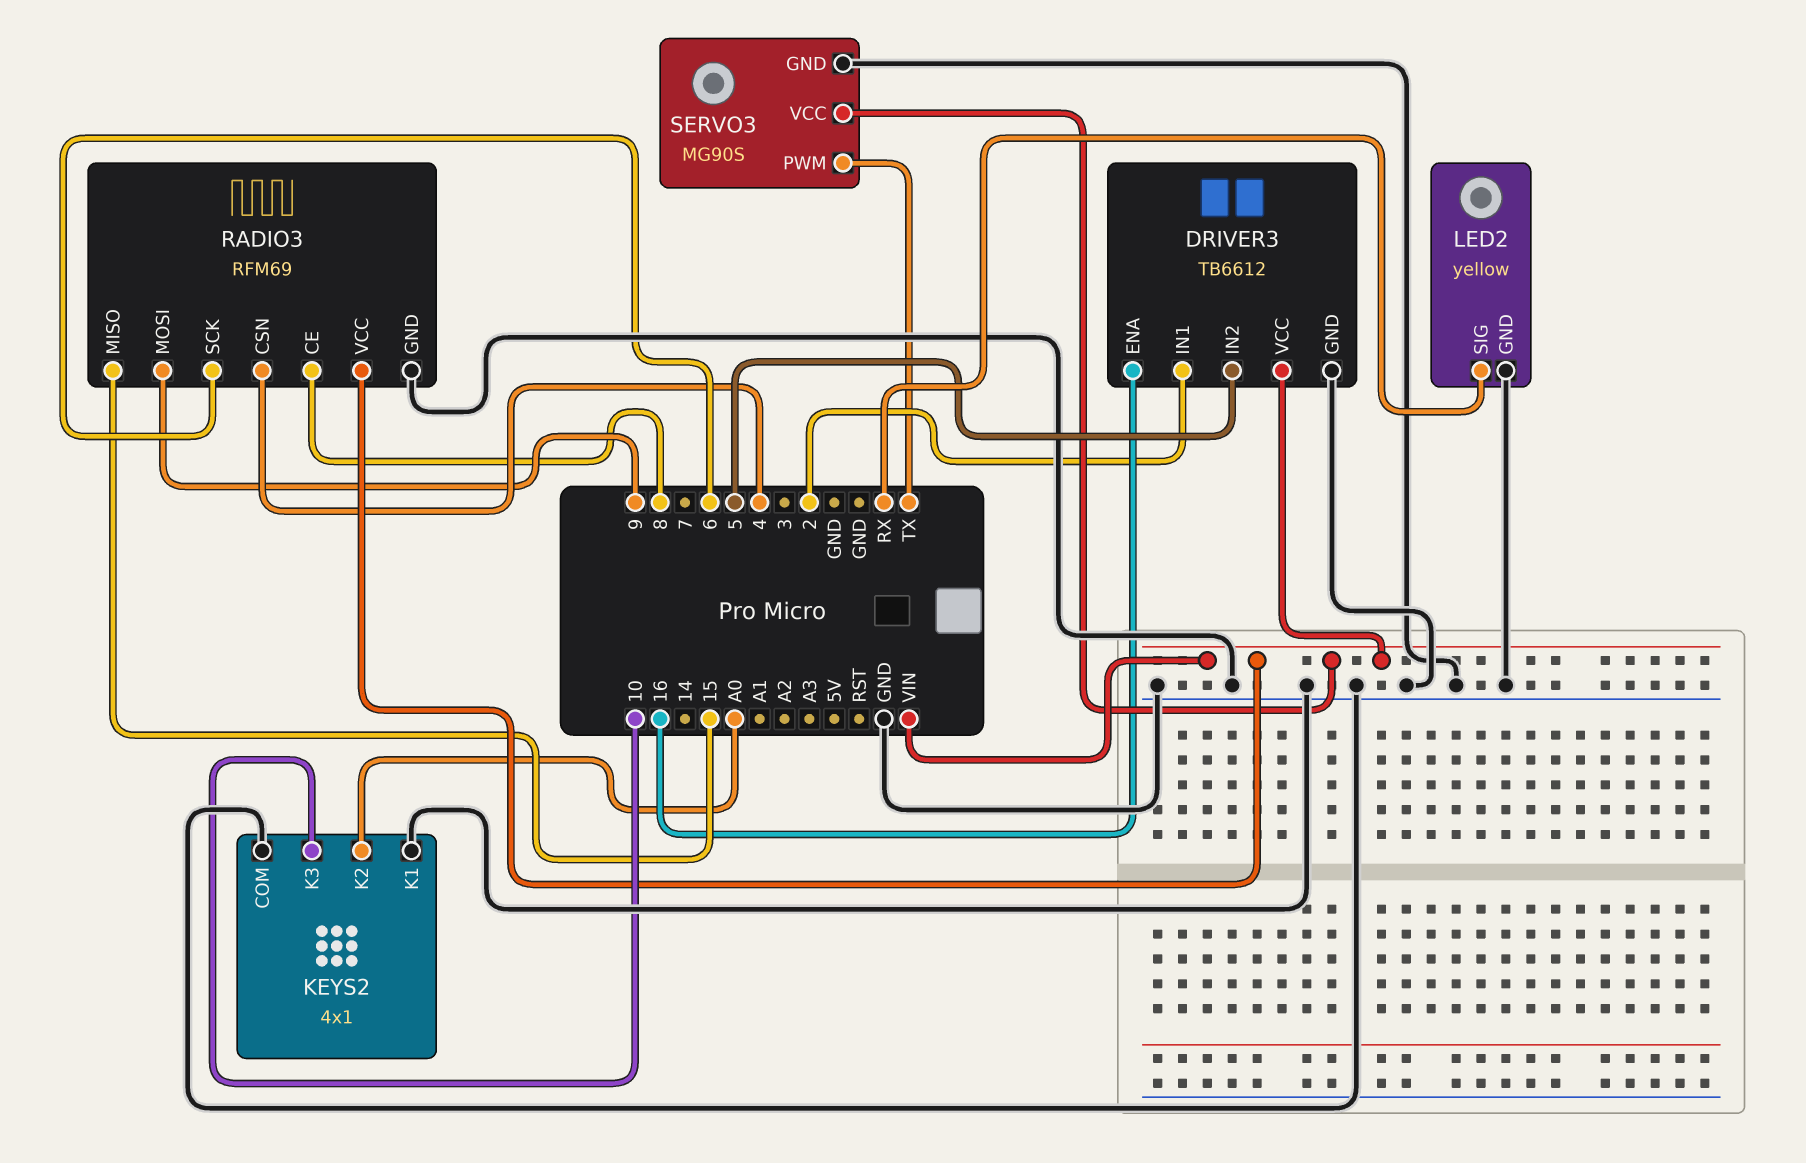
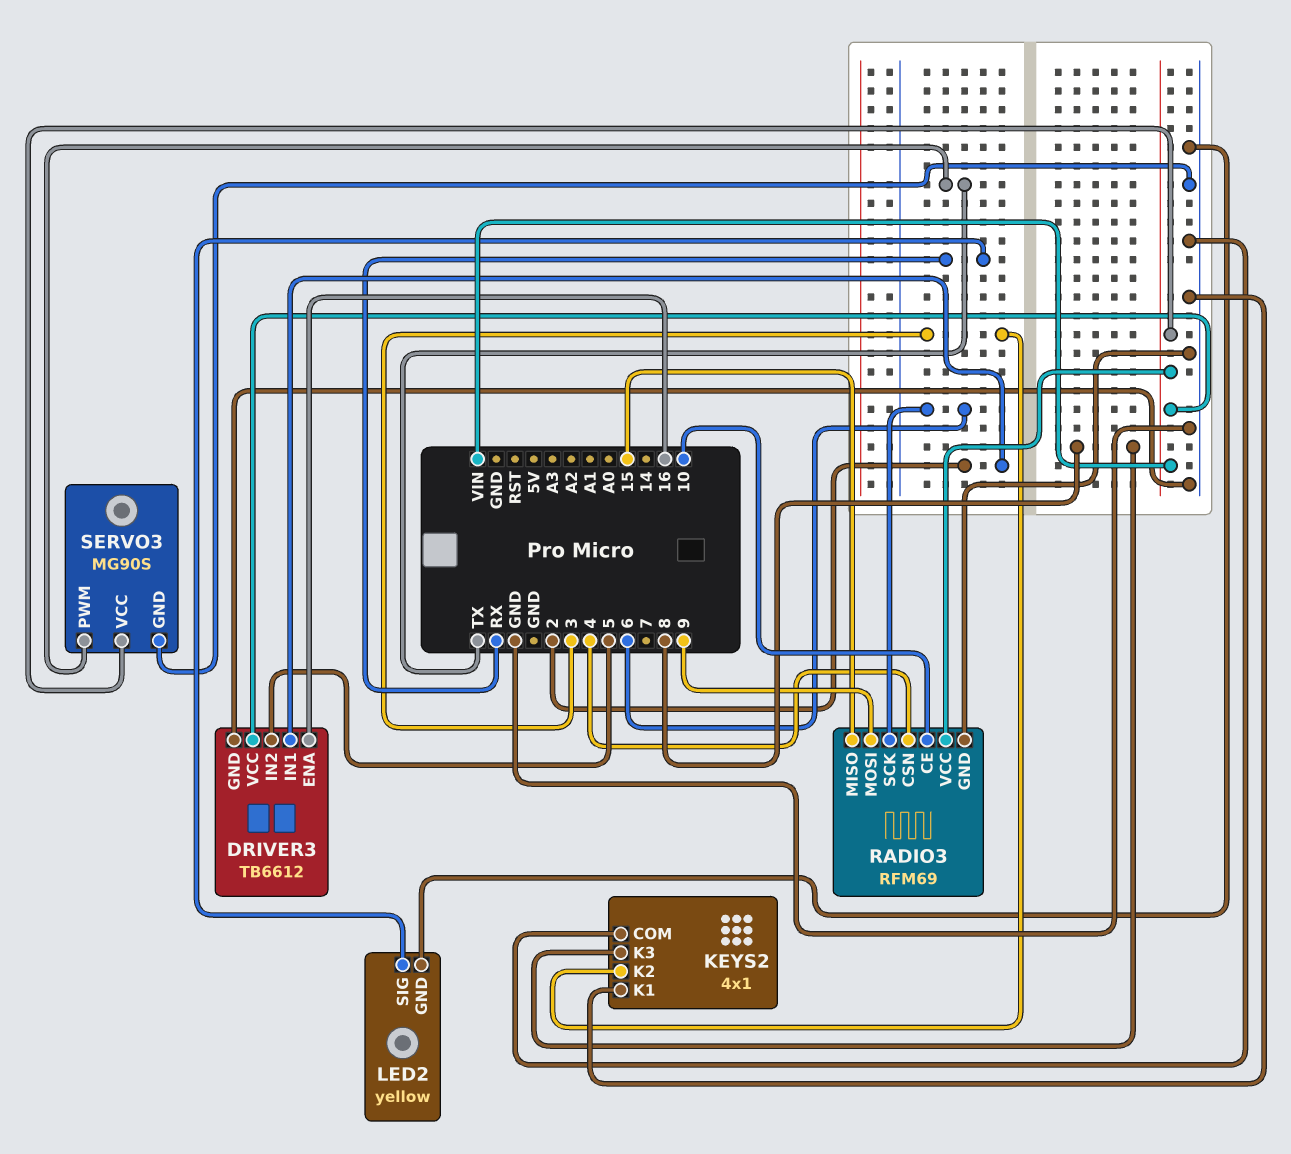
KEYS2 pin K2: A0 -> 3
KEYS2 pin K3: 10 -> 8
RADIO3 pin CE: 8 -> 10

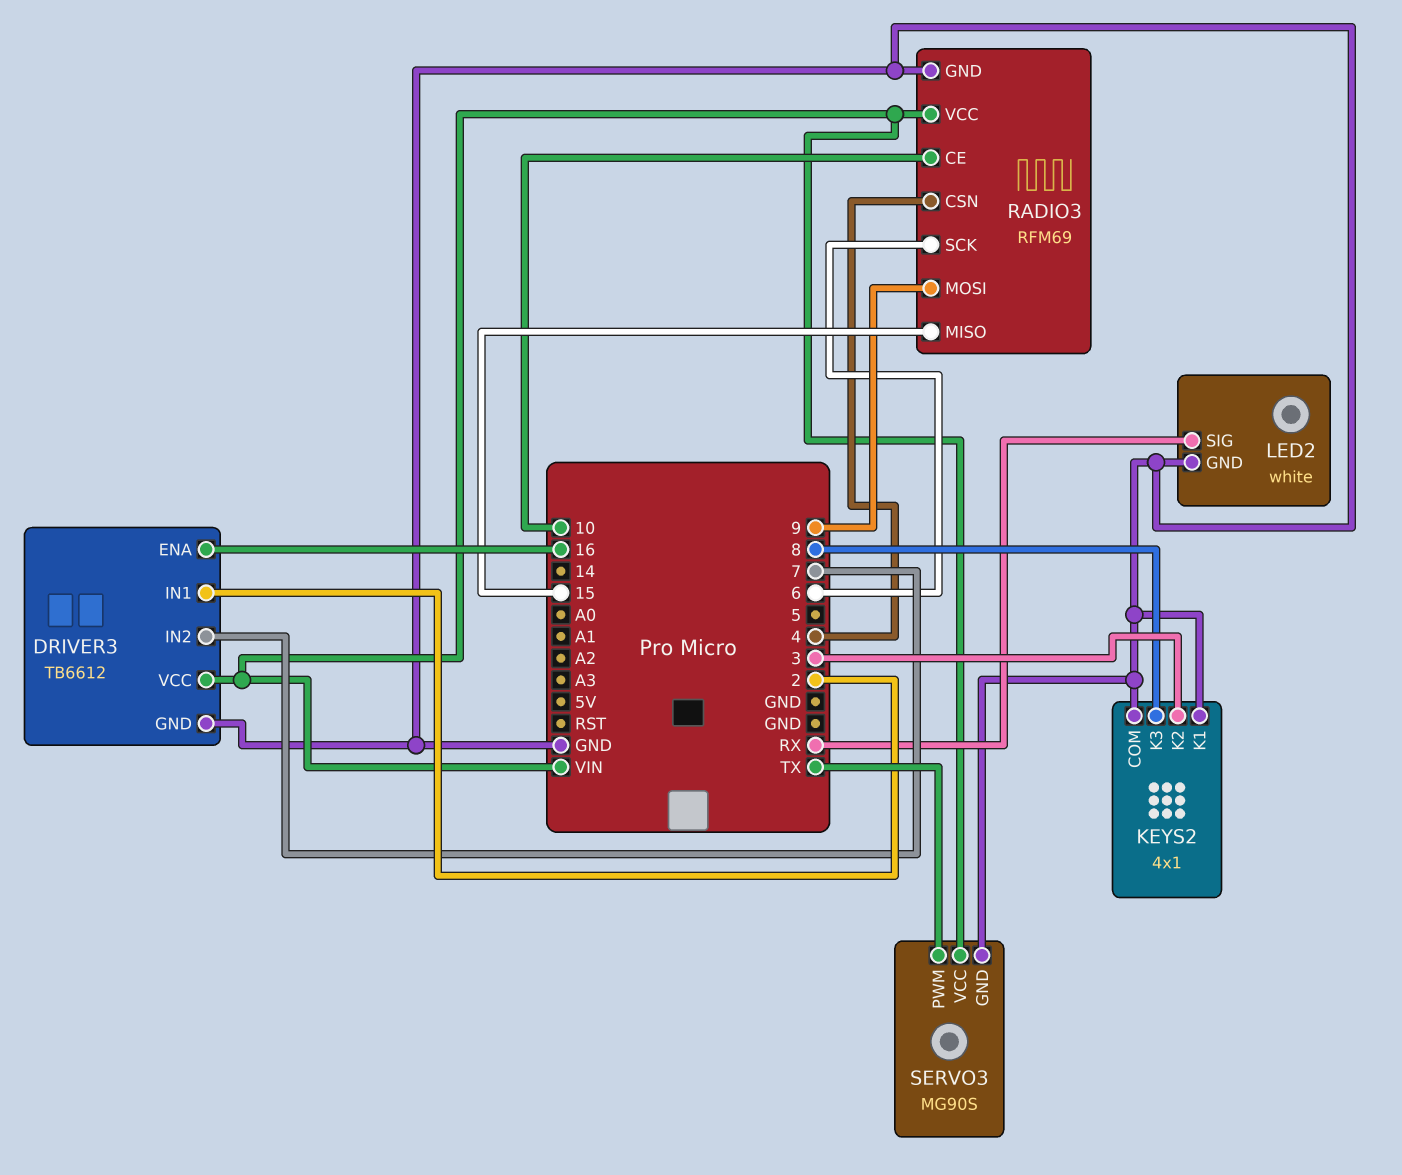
DRIVER3 pin IN2: 5 -> 7
LED2: yellow -> white

